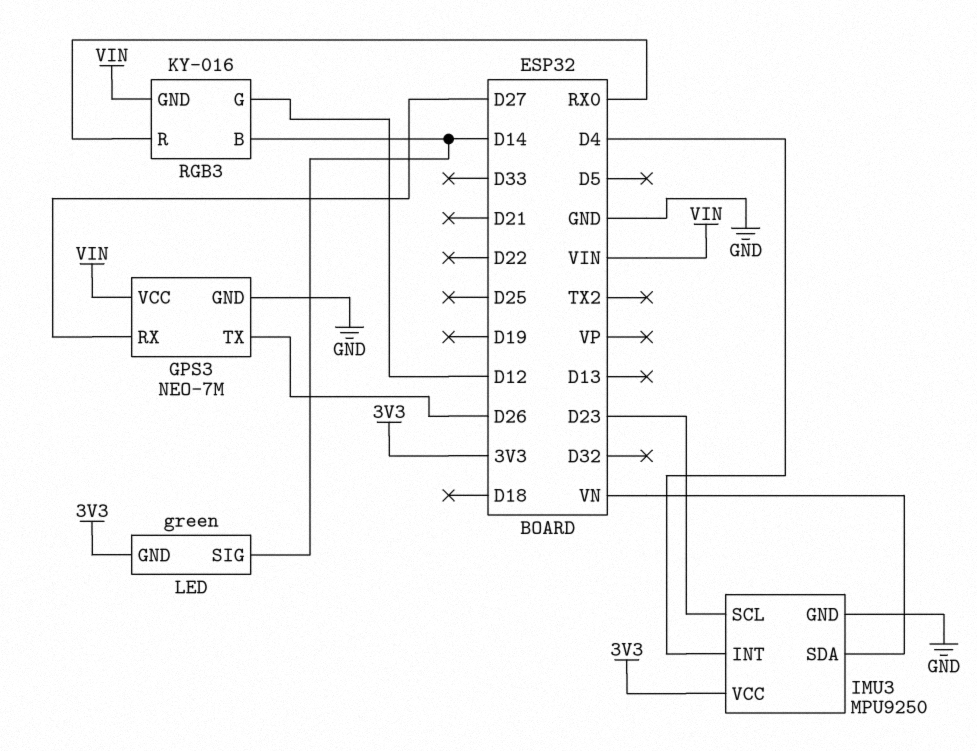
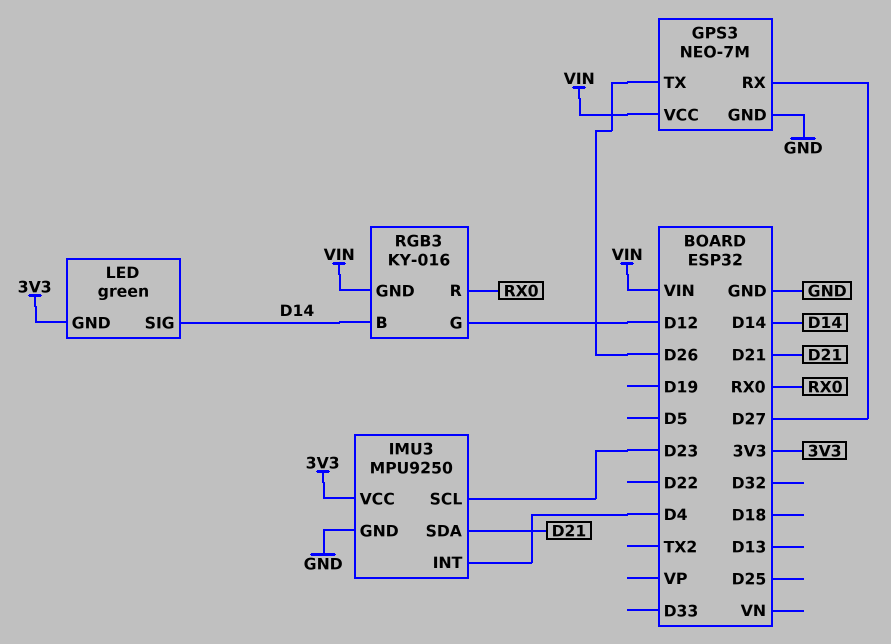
IMU3 pin SDA: VN -> D21

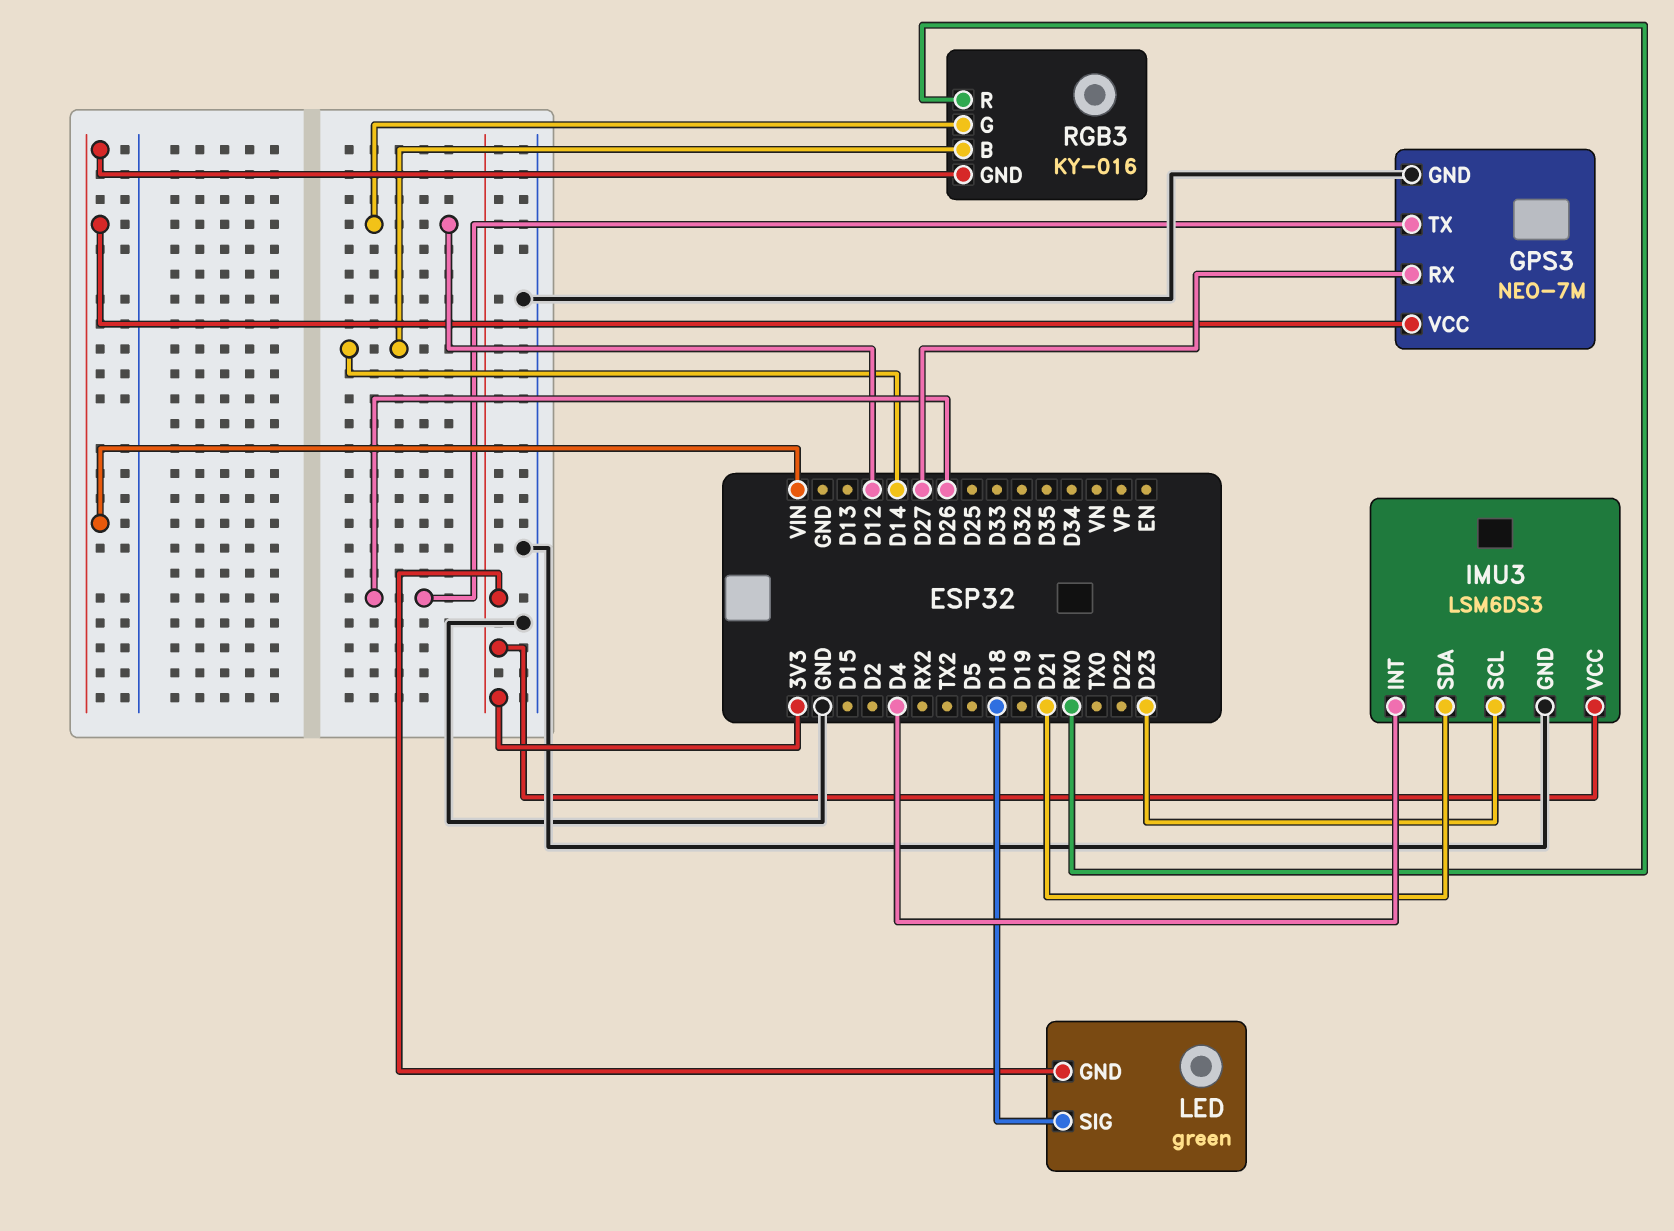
IMU3: MPU9250 -> LSM6DS3
LED pin SIG: D14 -> D18

